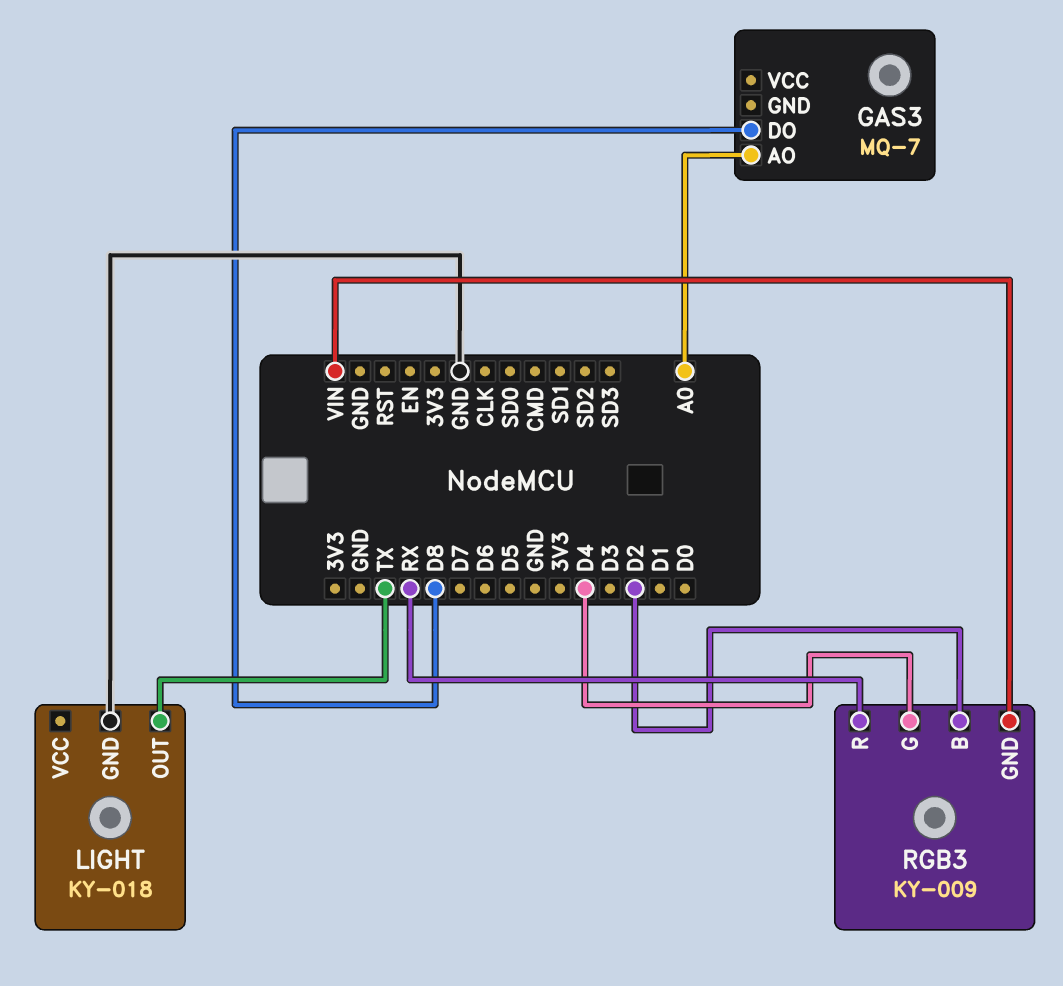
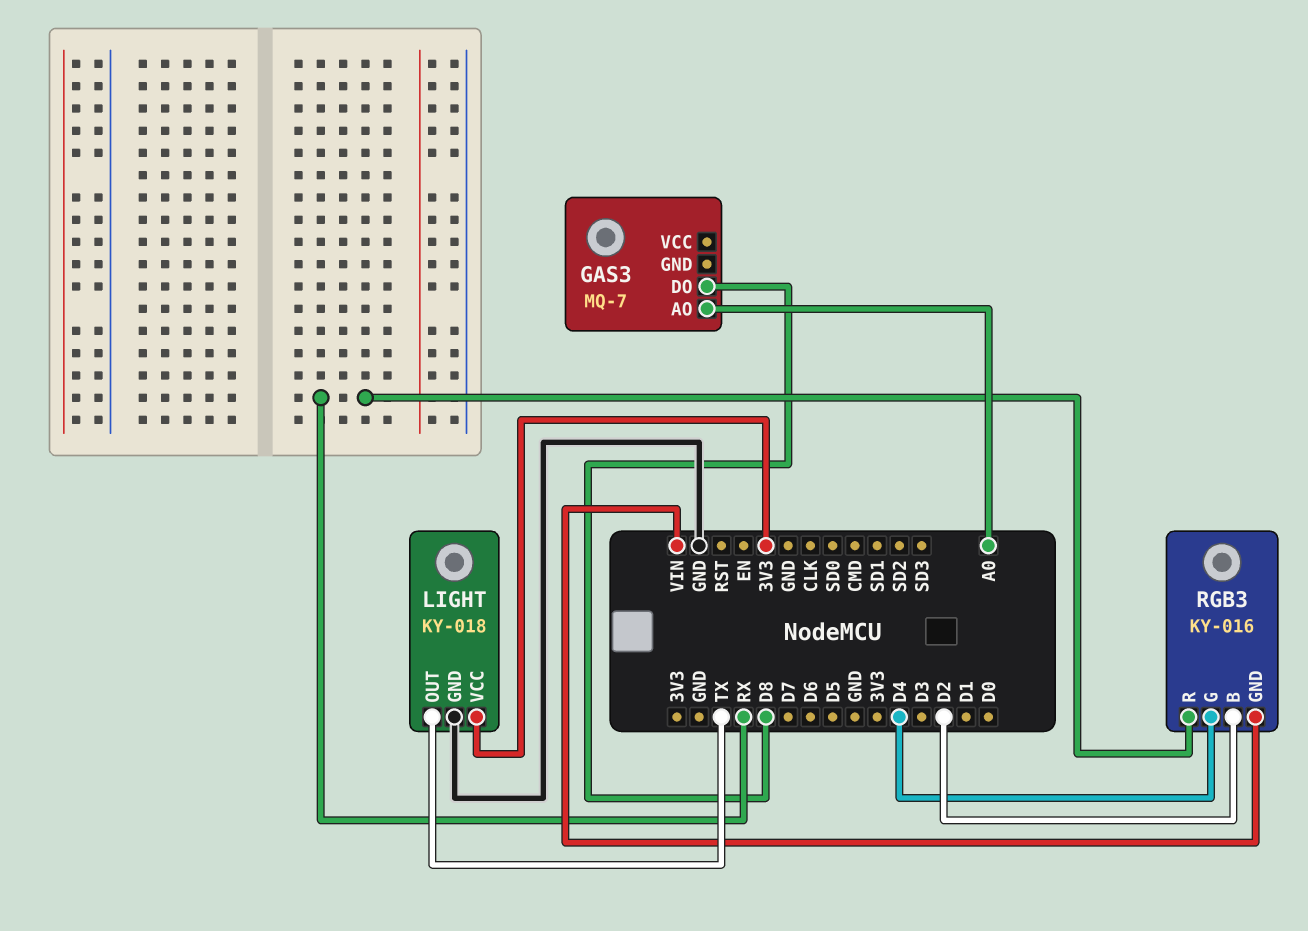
LIGHT pin VCC: none -> 3V3
RGB3: KY-009 -> KY-016

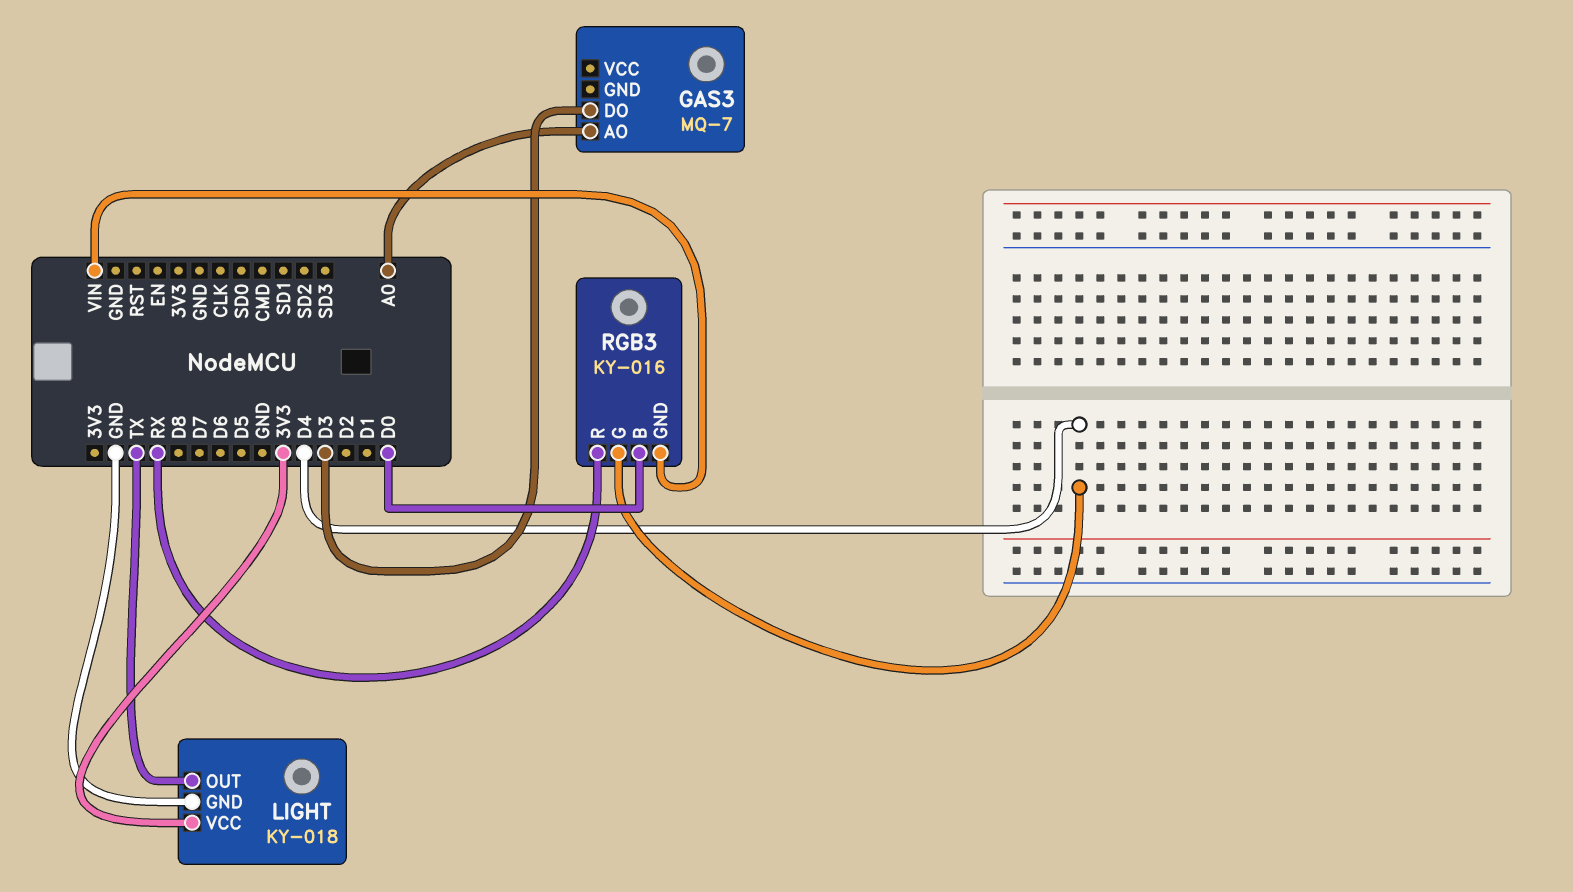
GAS3 pin DO: D8 -> D3
RGB3 pin B: D2 -> D0

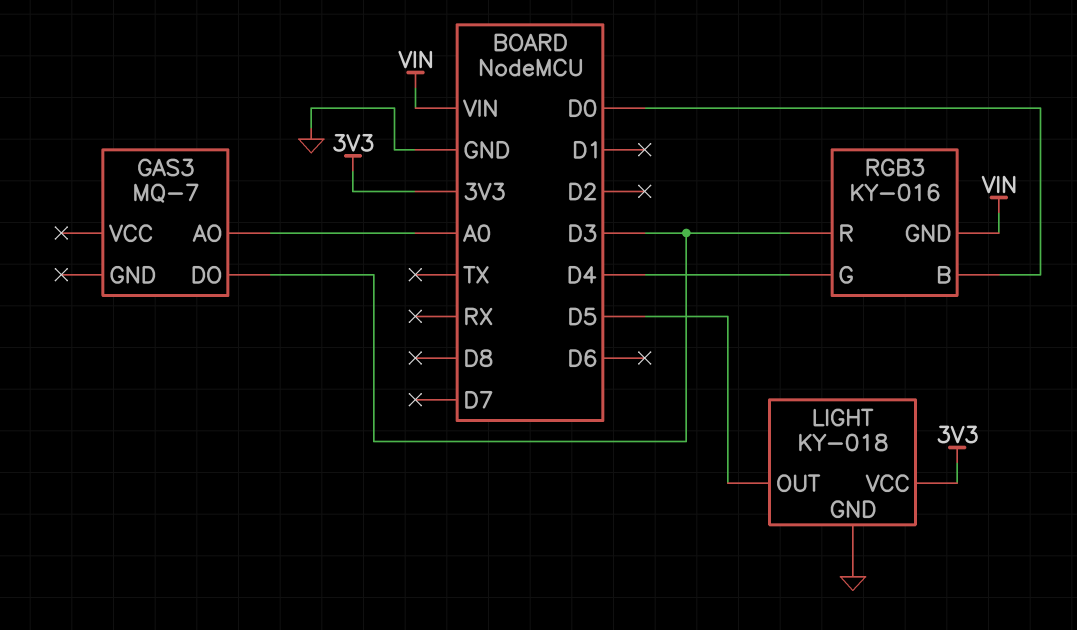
LIGHT pin OUT: TX -> D5
RGB3 pin R: RX -> D3

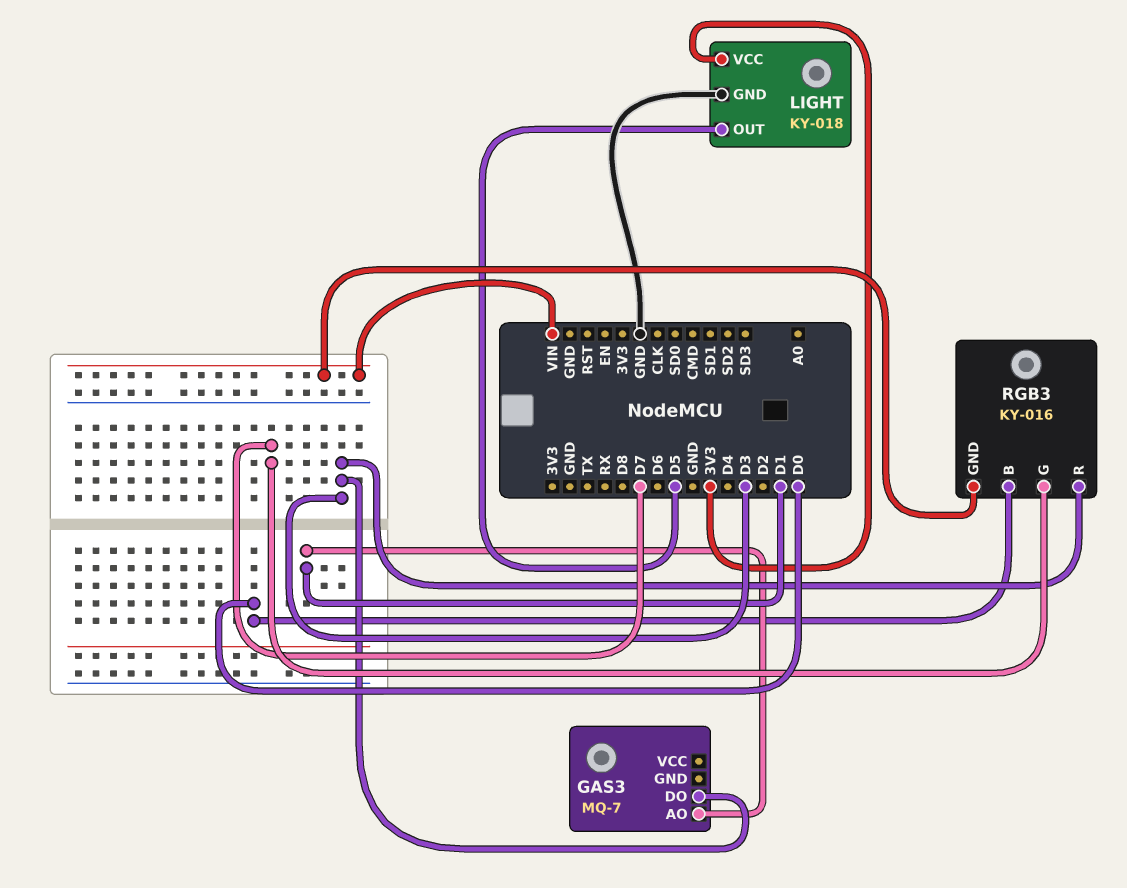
GAS3 pin AO: A0 -> D1
RGB3 pin G: D4 -> D7

